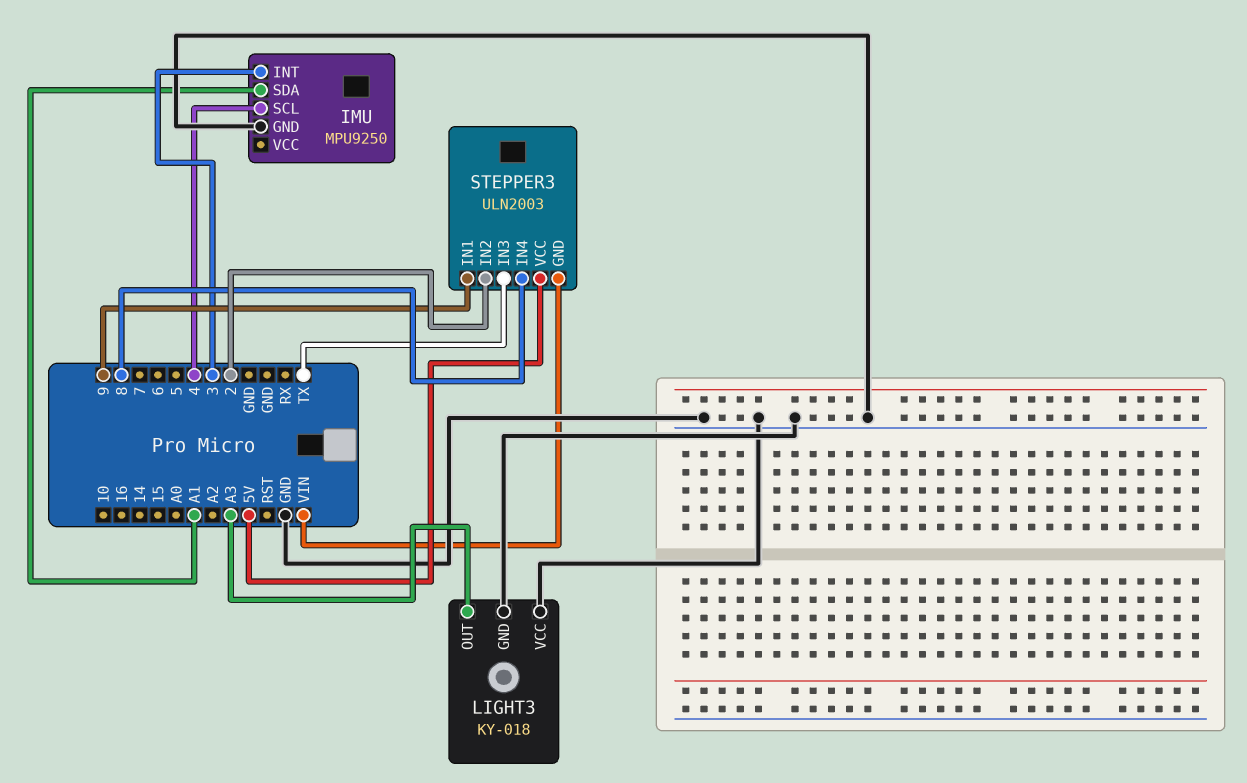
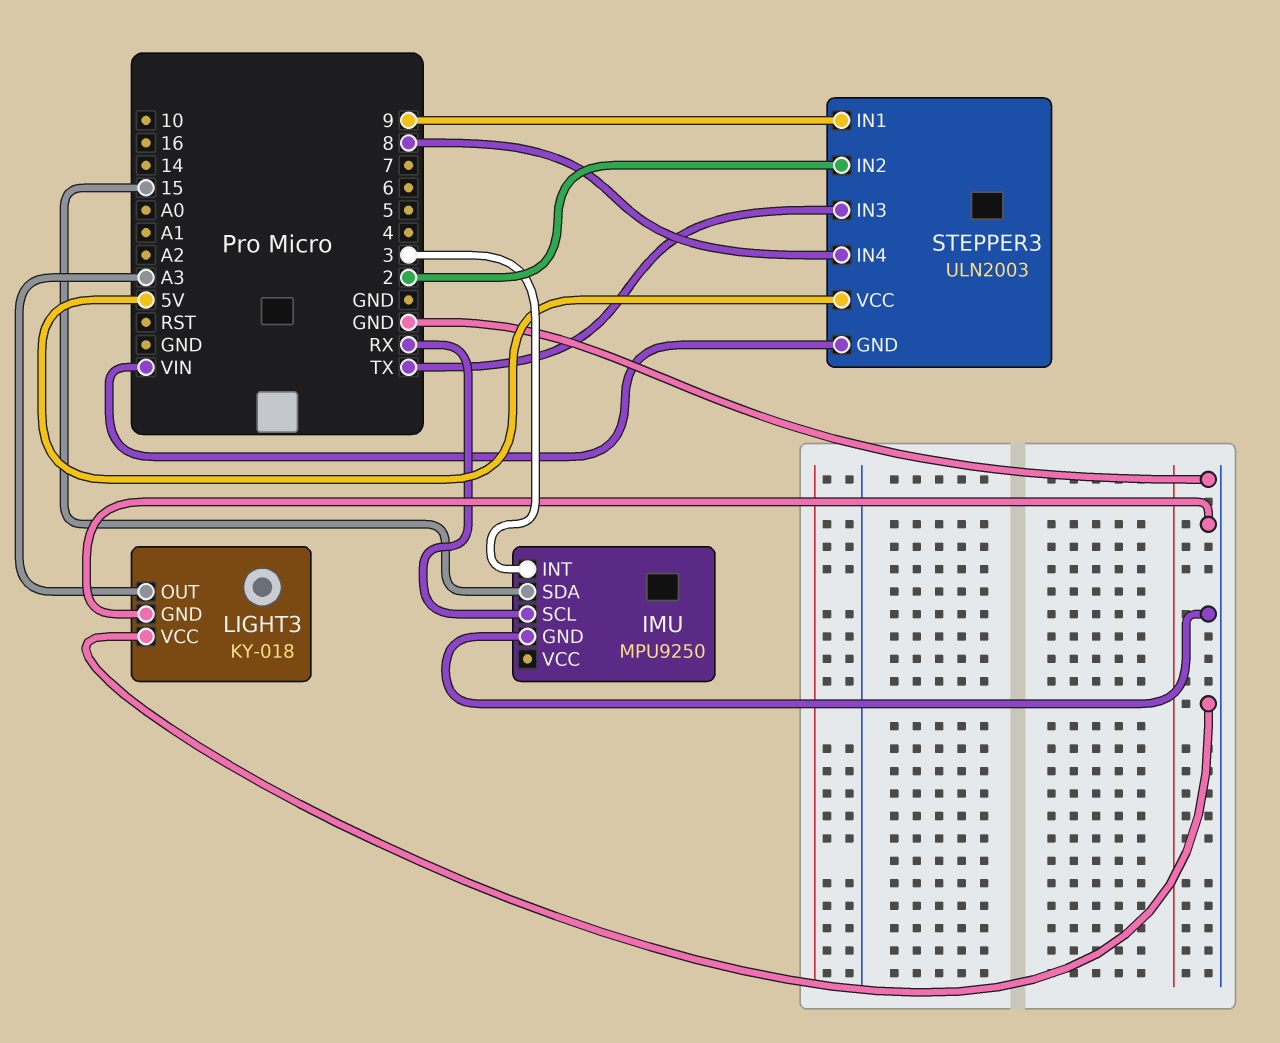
IMU pin SCL: 4 -> RX
IMU pin SDA: A1 -> 15

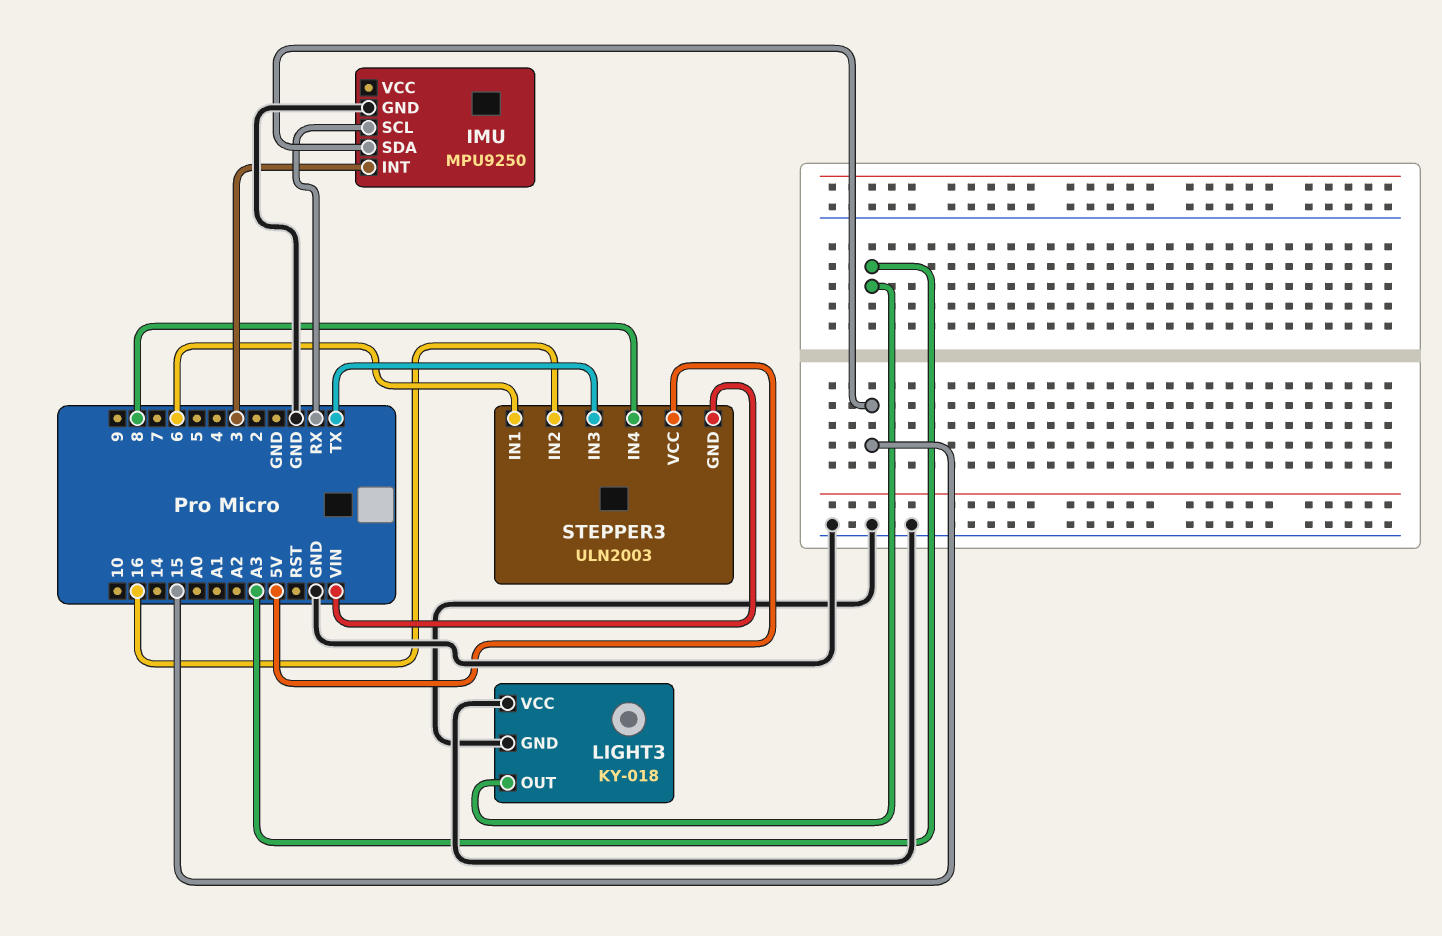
STEPPER3 pin IN1: 9 -> 6
STEPPER3 pin IN2: 2 -> 16

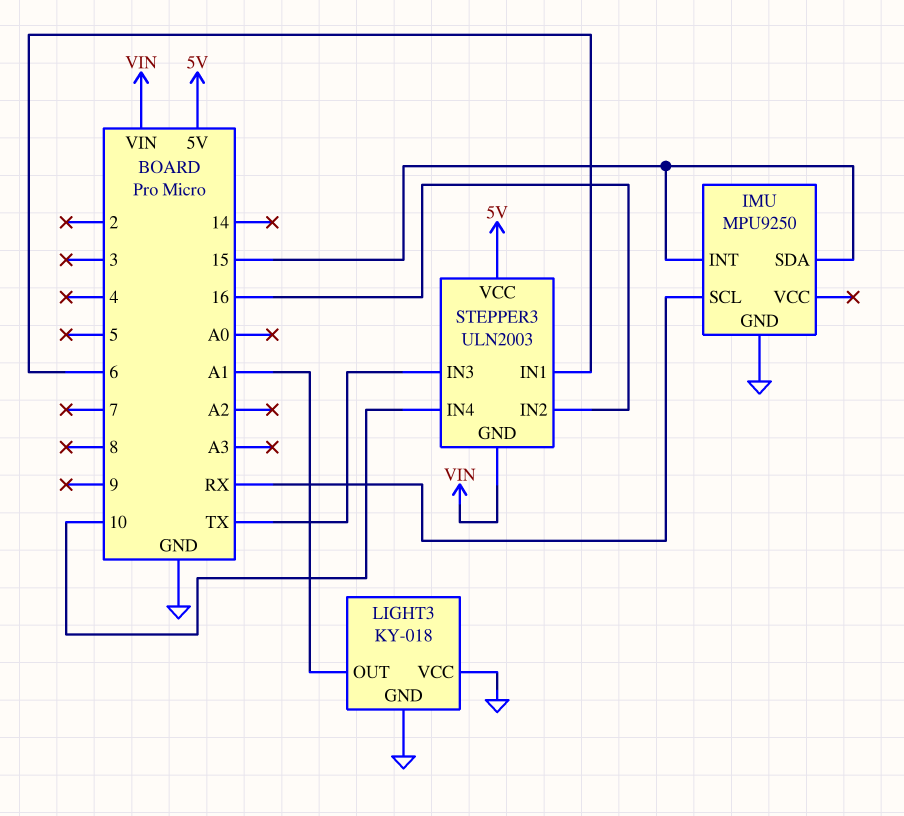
IMU pin INT: 3 -> 15
LIGHT3 pin OUT: A3 -> A1
STEPPER3 pin IN4: 8 -> 10

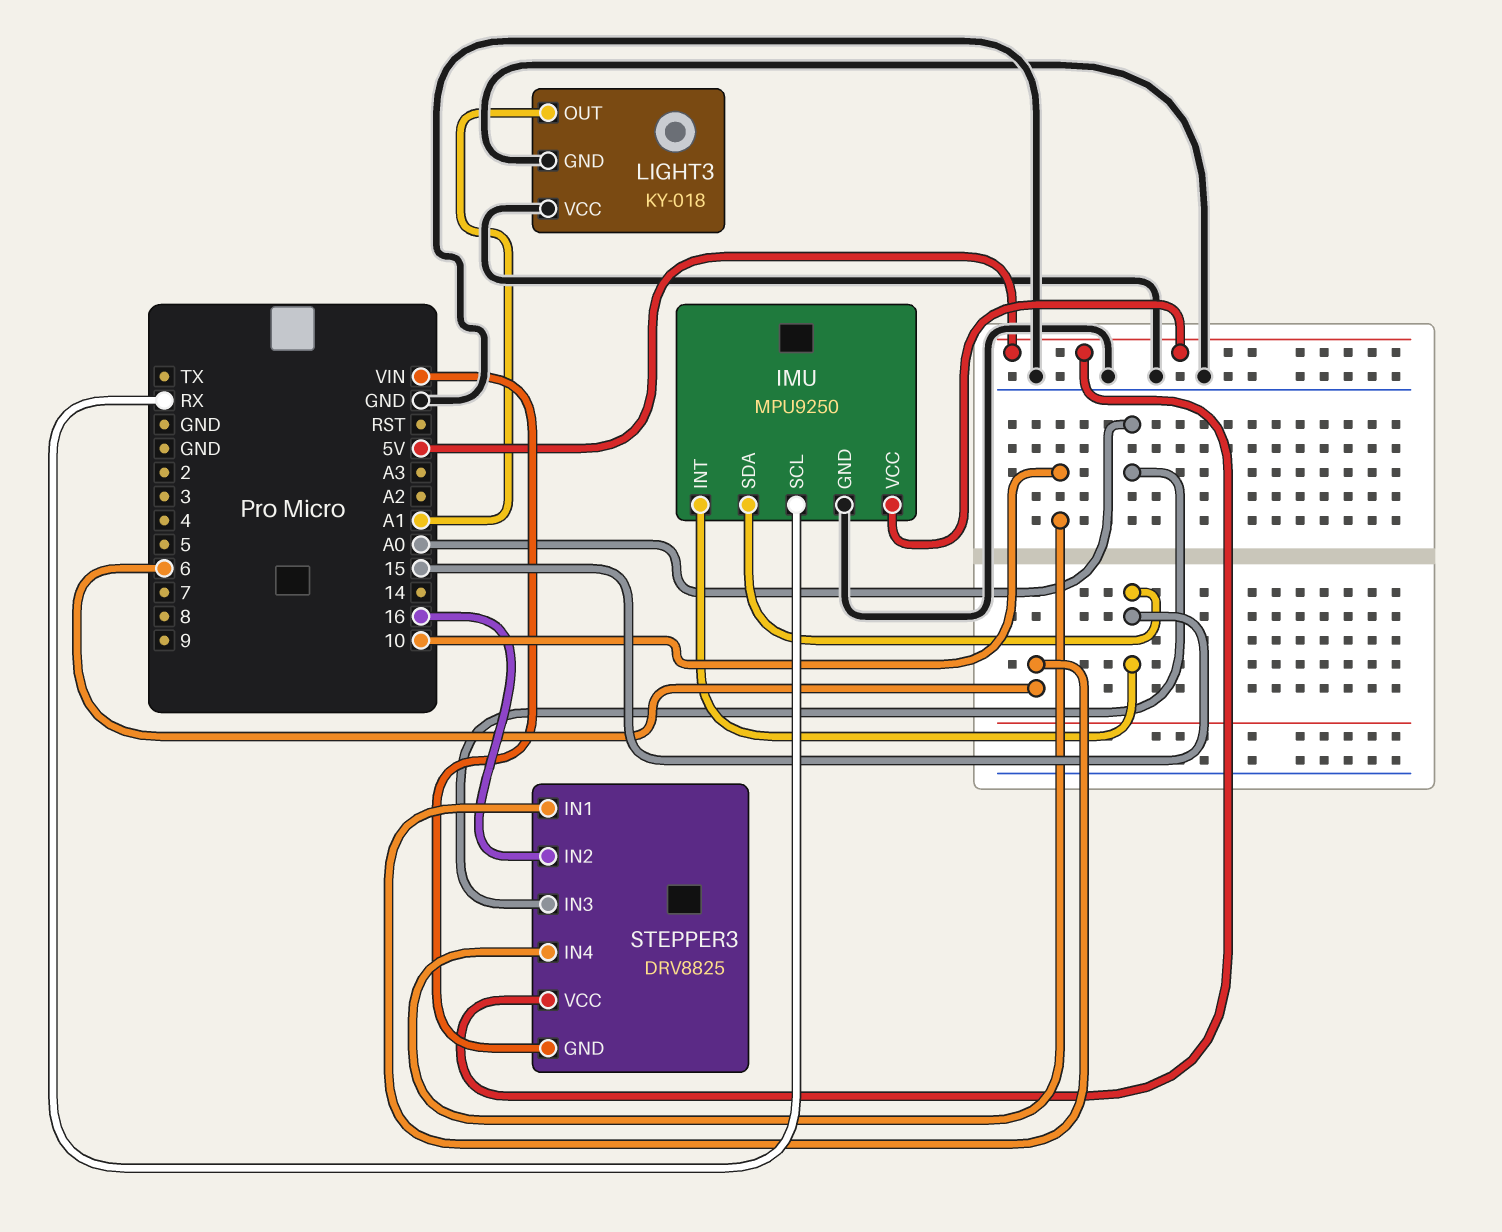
IMU pin VCC: none -> 5V
STEPPER3: ULN2003 -> DRV8825
STEPPER3 pin IN3: TX -> A0

